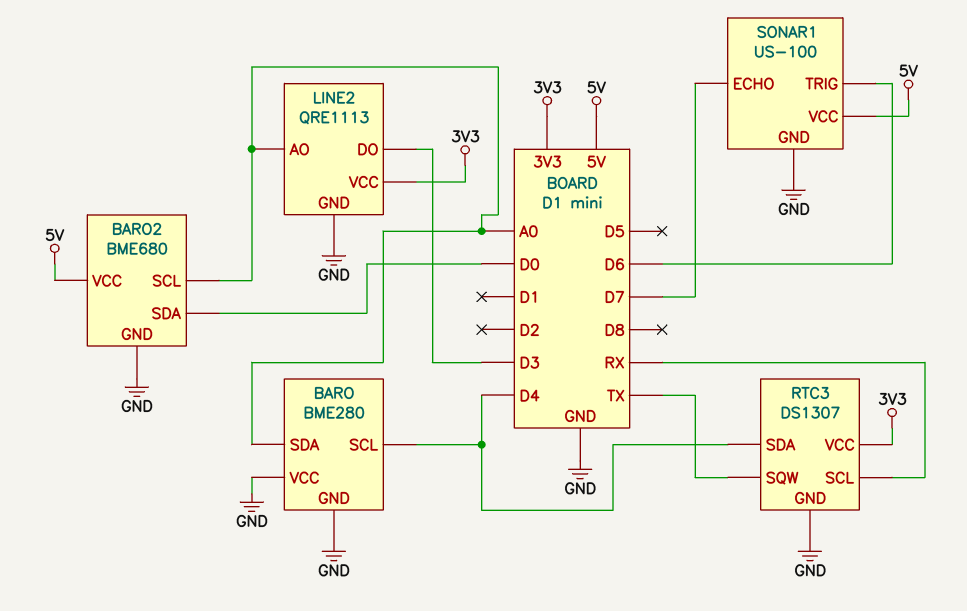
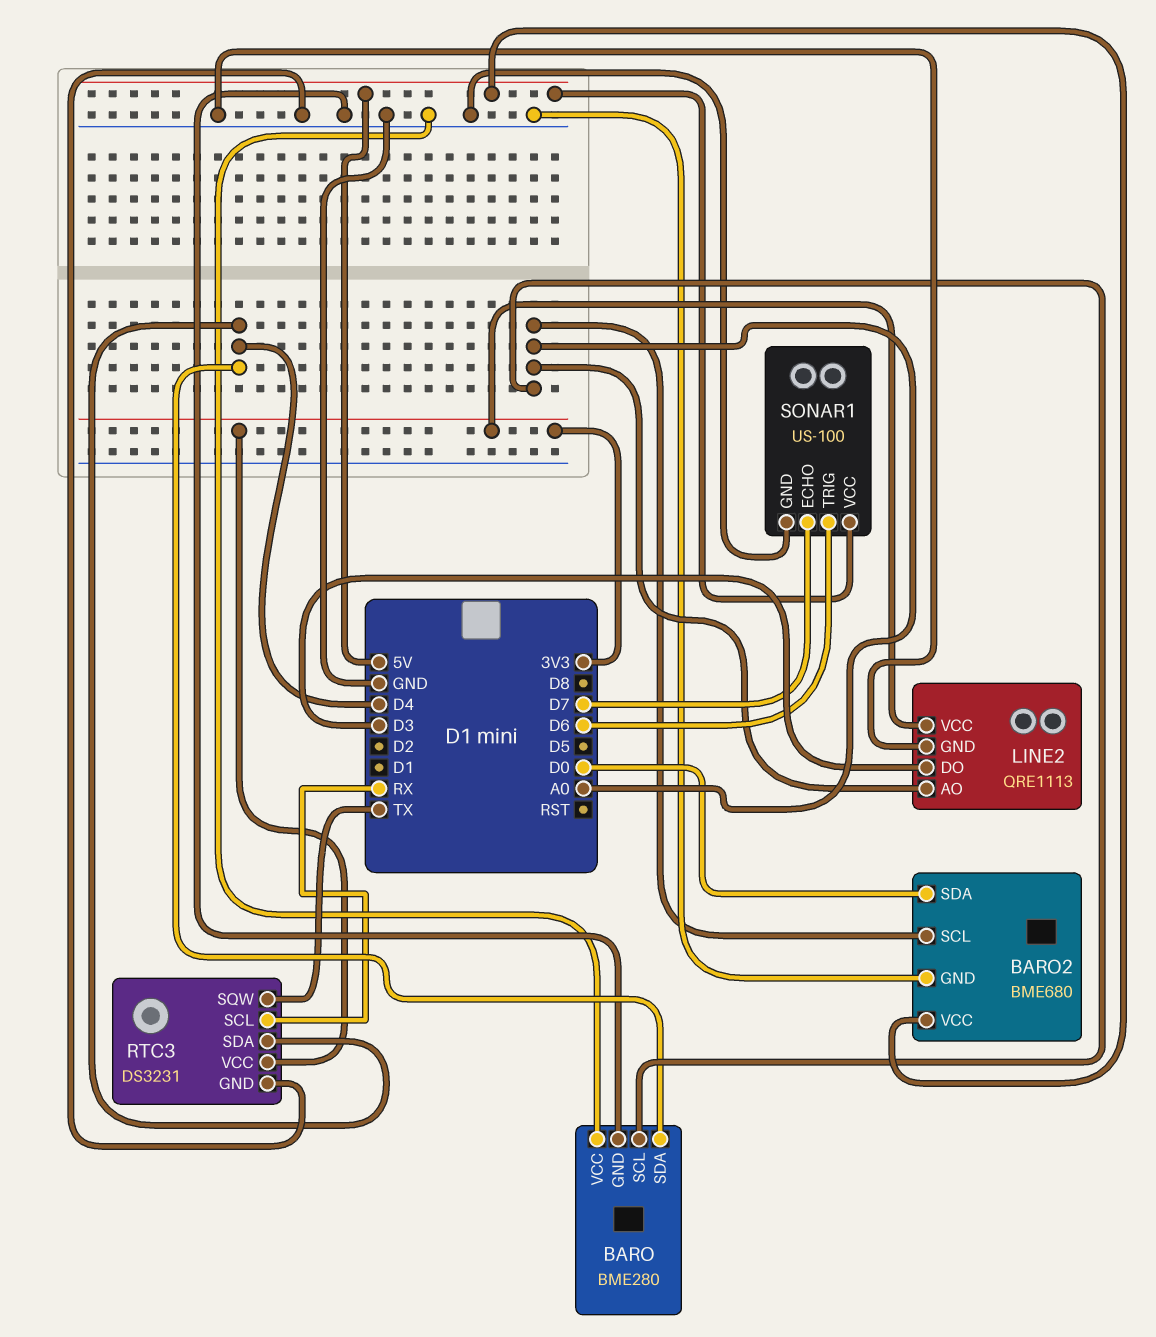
BARO pin SCL: D4 -> A0
BARO pin SDA: A0 -> D4
RTC3: DS1307 -> DS3231

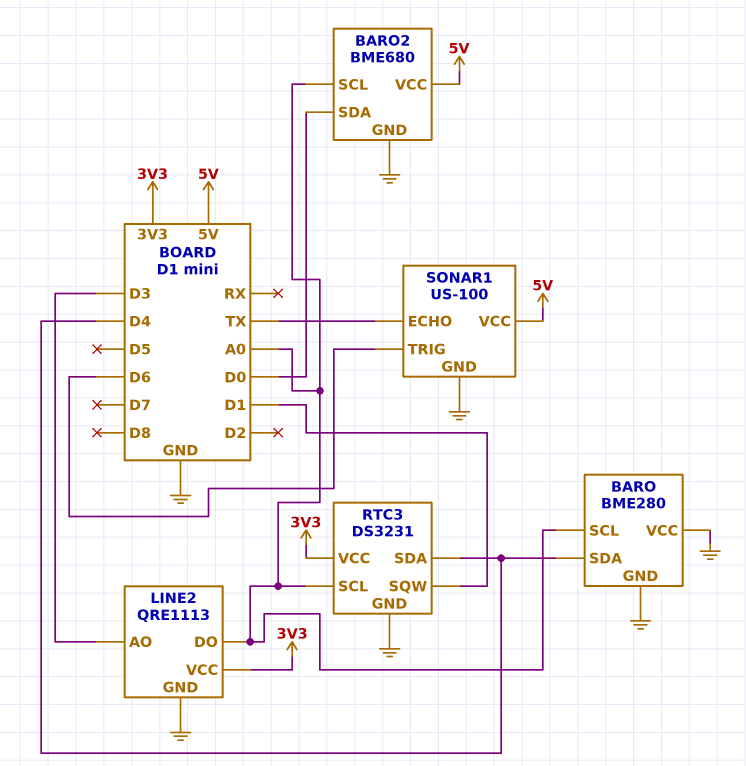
LINE2 pin AO: A0 -> D3
LINE2 pin DO: D3 -> A0
RTC3 pin SCL: RX -> A0
RTC3 pin SQW: TX -> D1
SONAR1 pin ECHO: D7 -> TX

